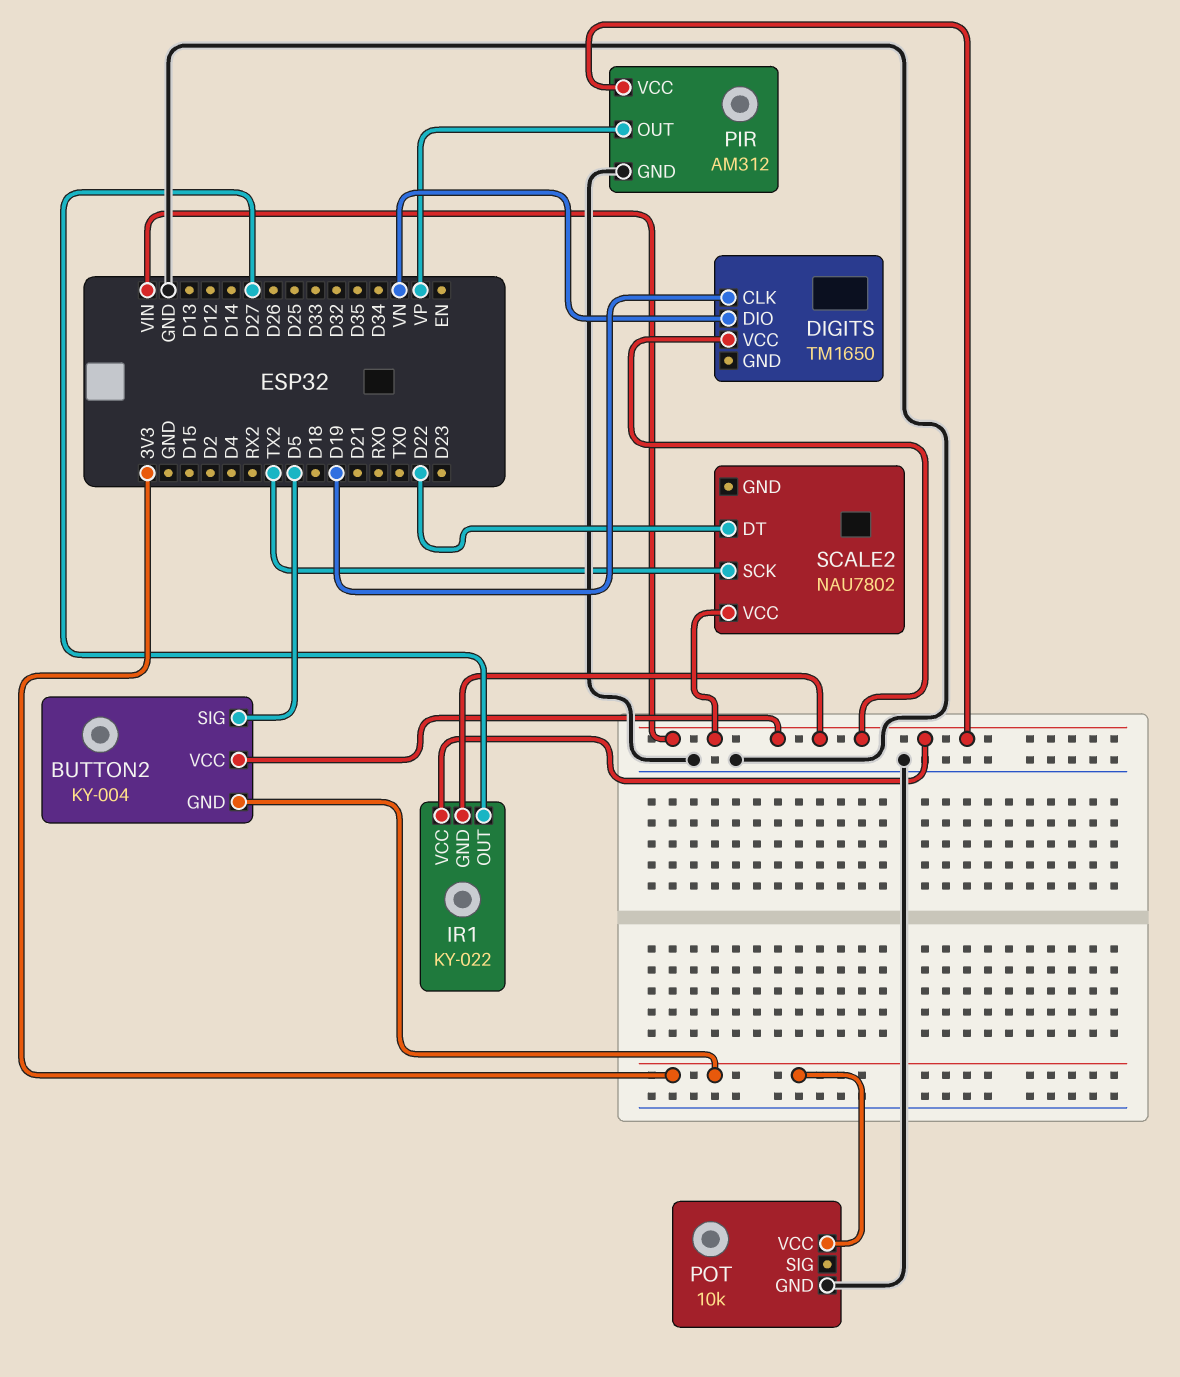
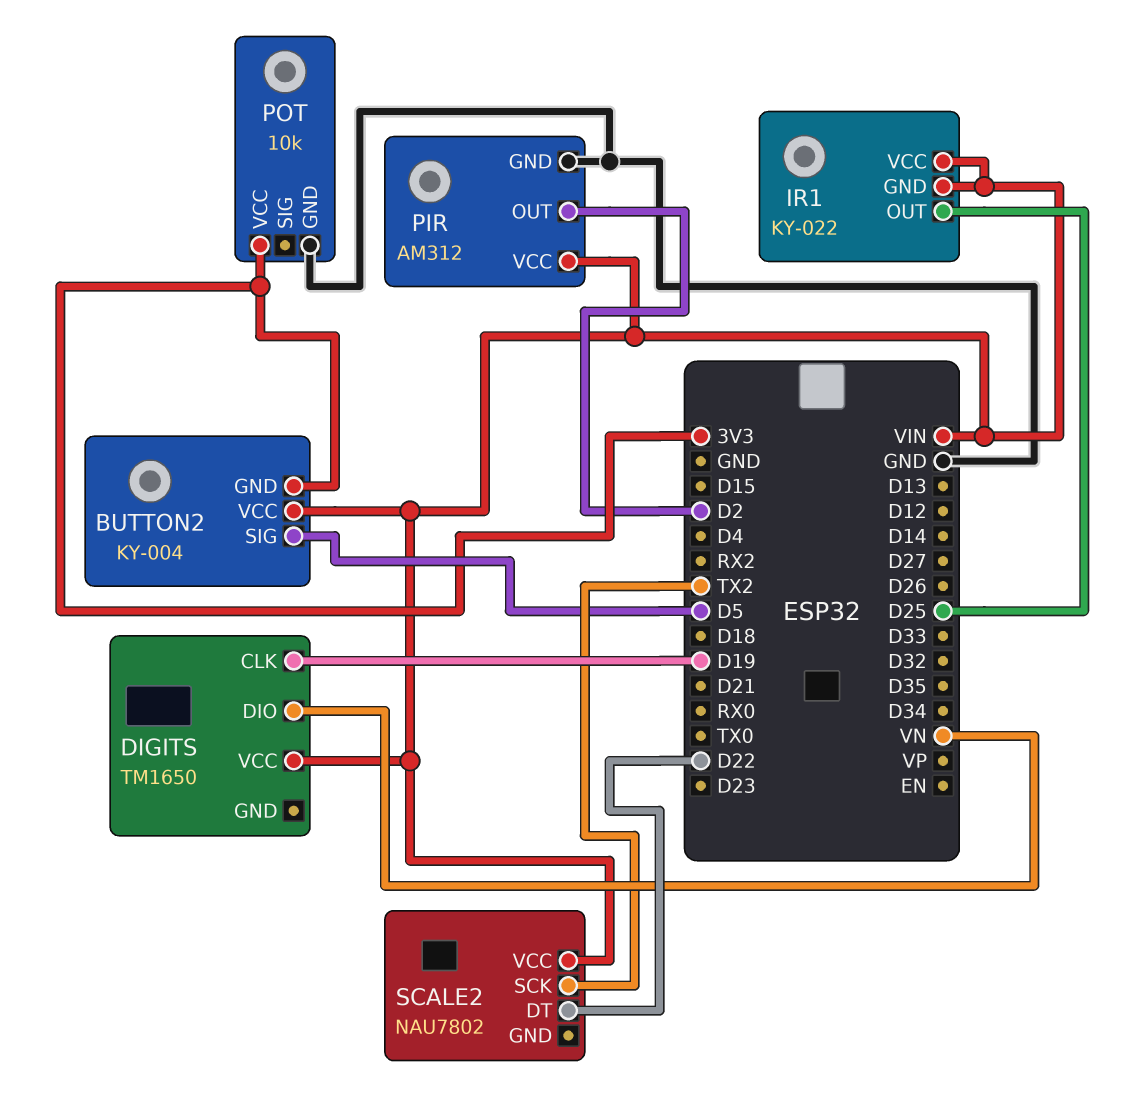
IR1 pin OUT: D27 -> D25
PIR pin OUT: VP -> D2

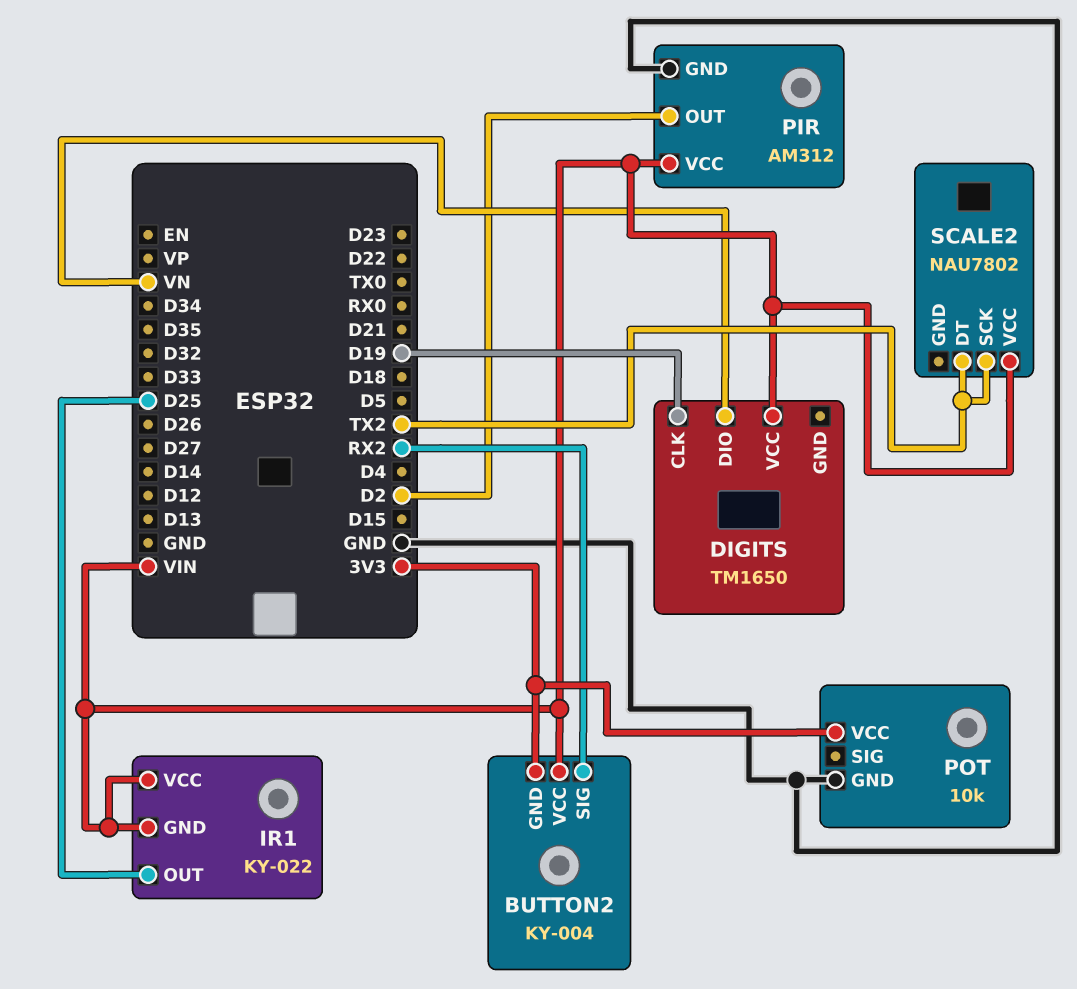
BUTTON2 pin SIG: D5 -> RX2
SCALE2 pin DT: D22 -> TX2

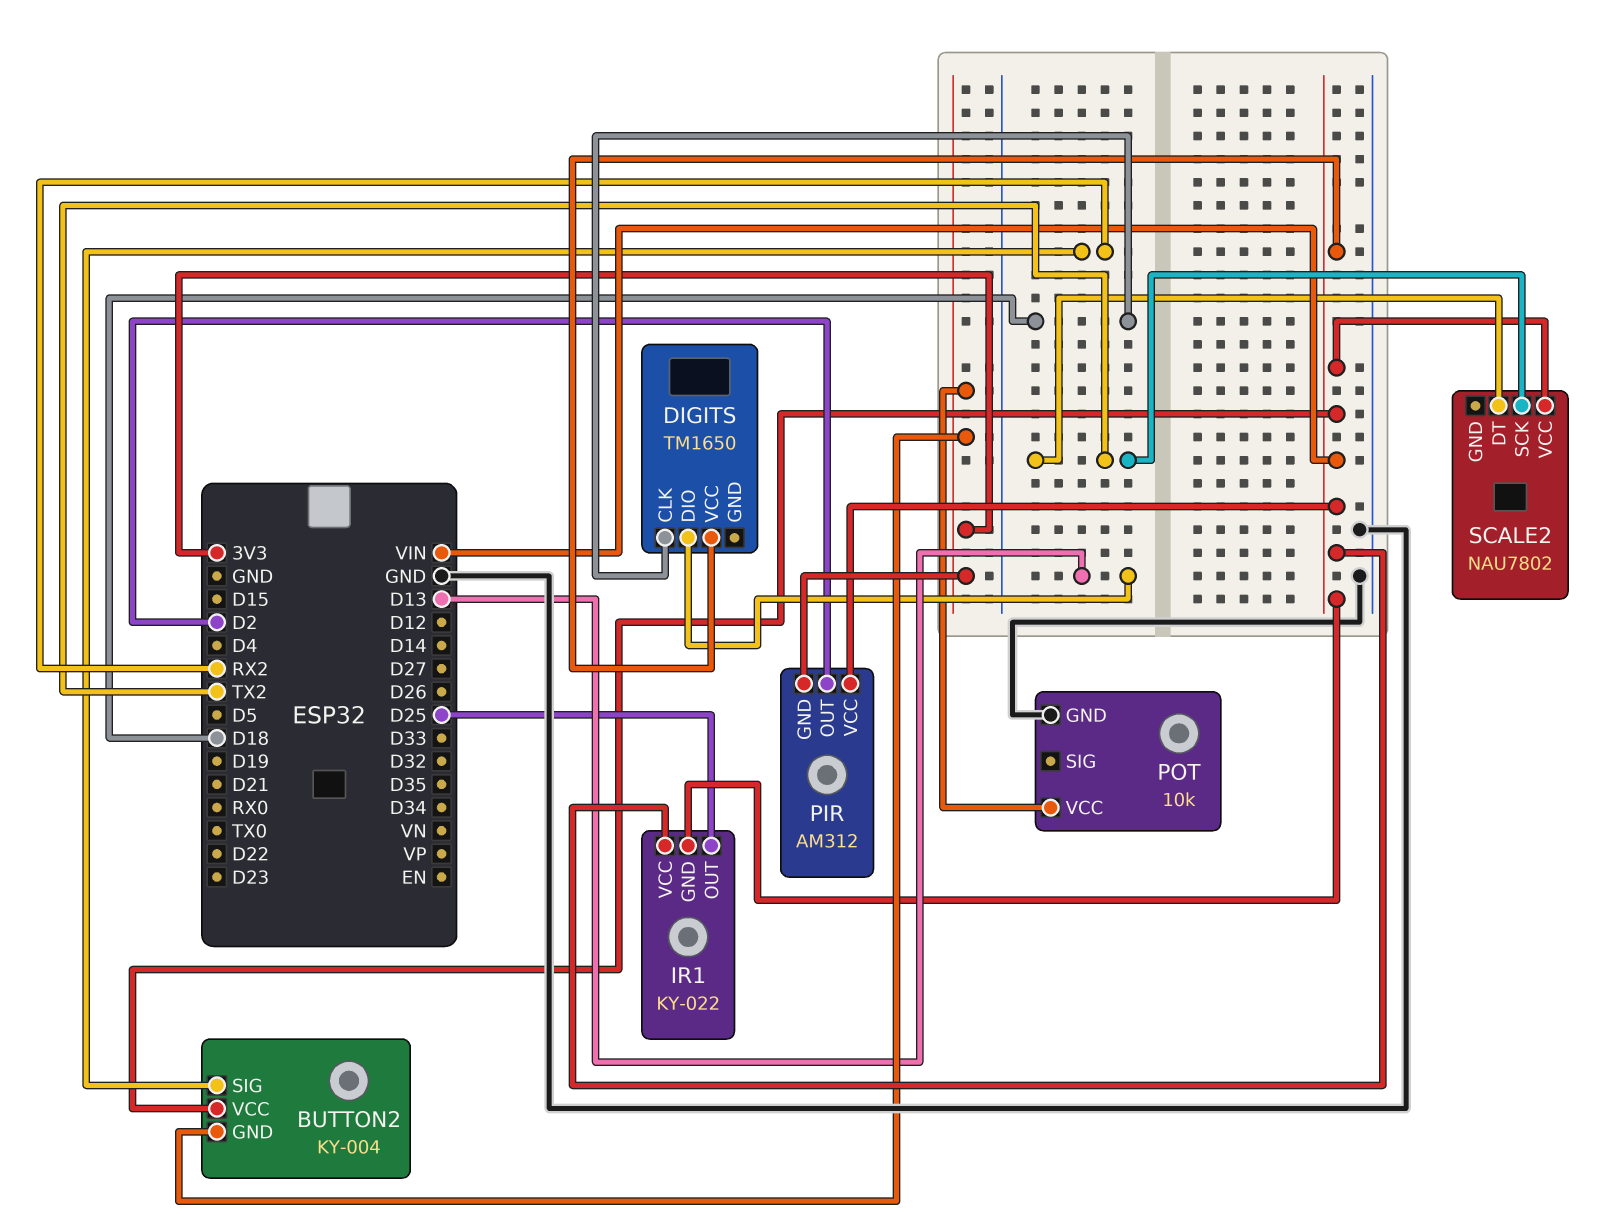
DIGITS pin CLK: D19 -> D18
DIGITS pin DIO: VN -> D13
PIR pin GND: GND -> 3V3

